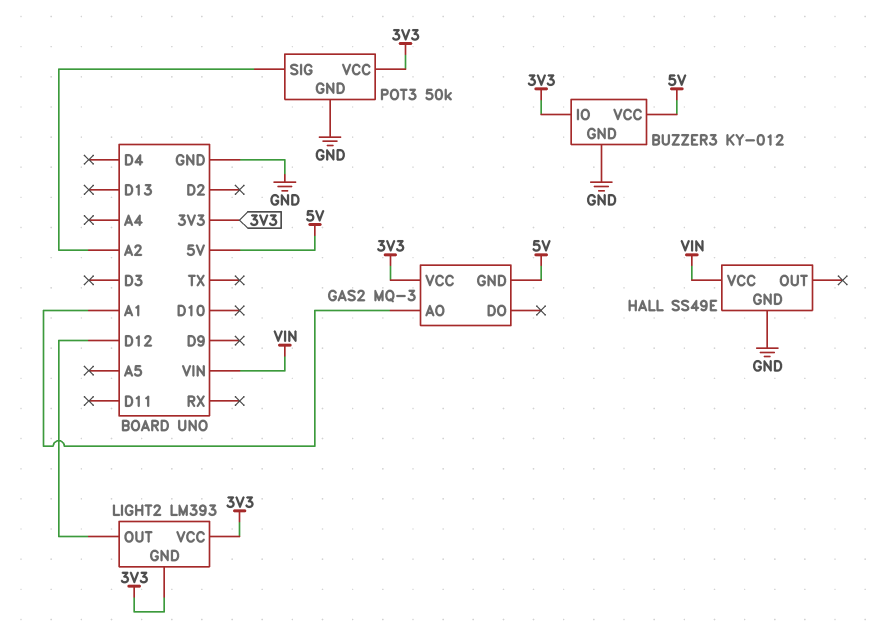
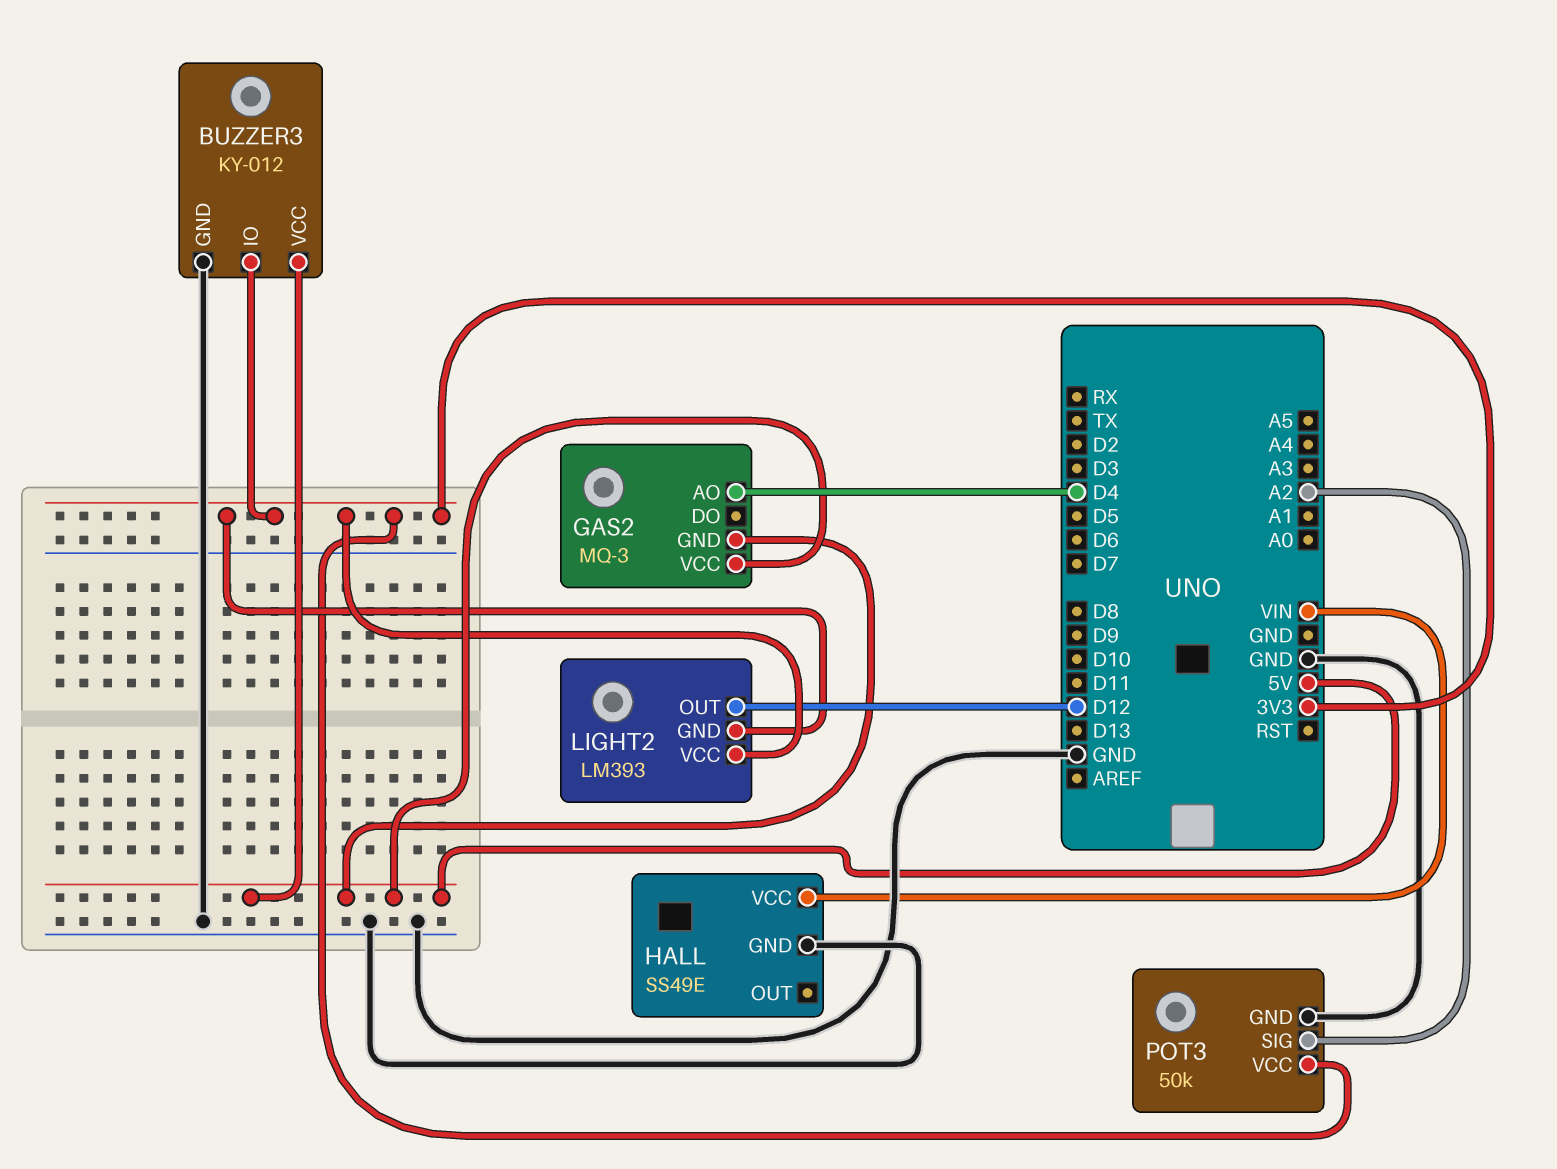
GAS2 pin AO: A1 -> D4
GAS2 pin VCC: 3V3 -> 5V

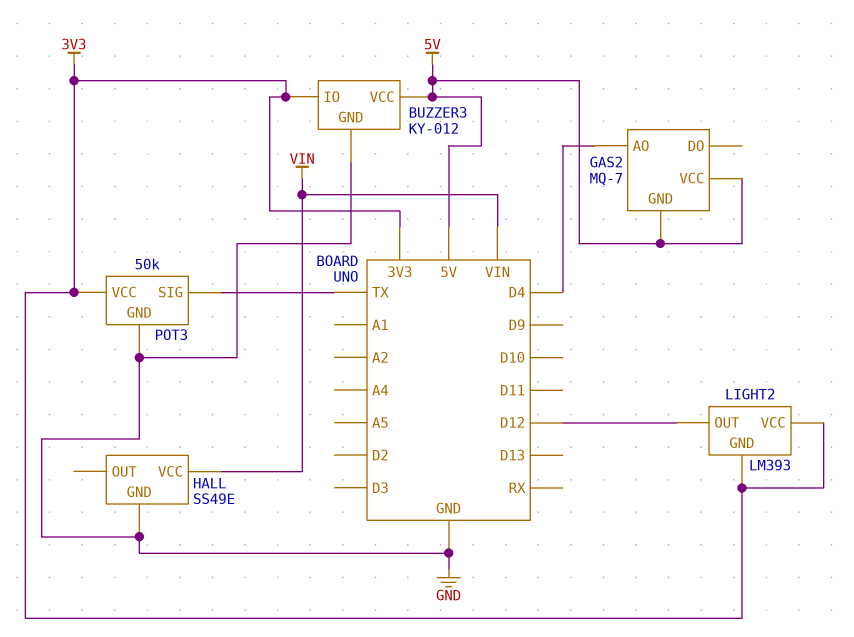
GAS2: MQ-3 -> MQ-7
POT3 pin SIG: A2 -> TX

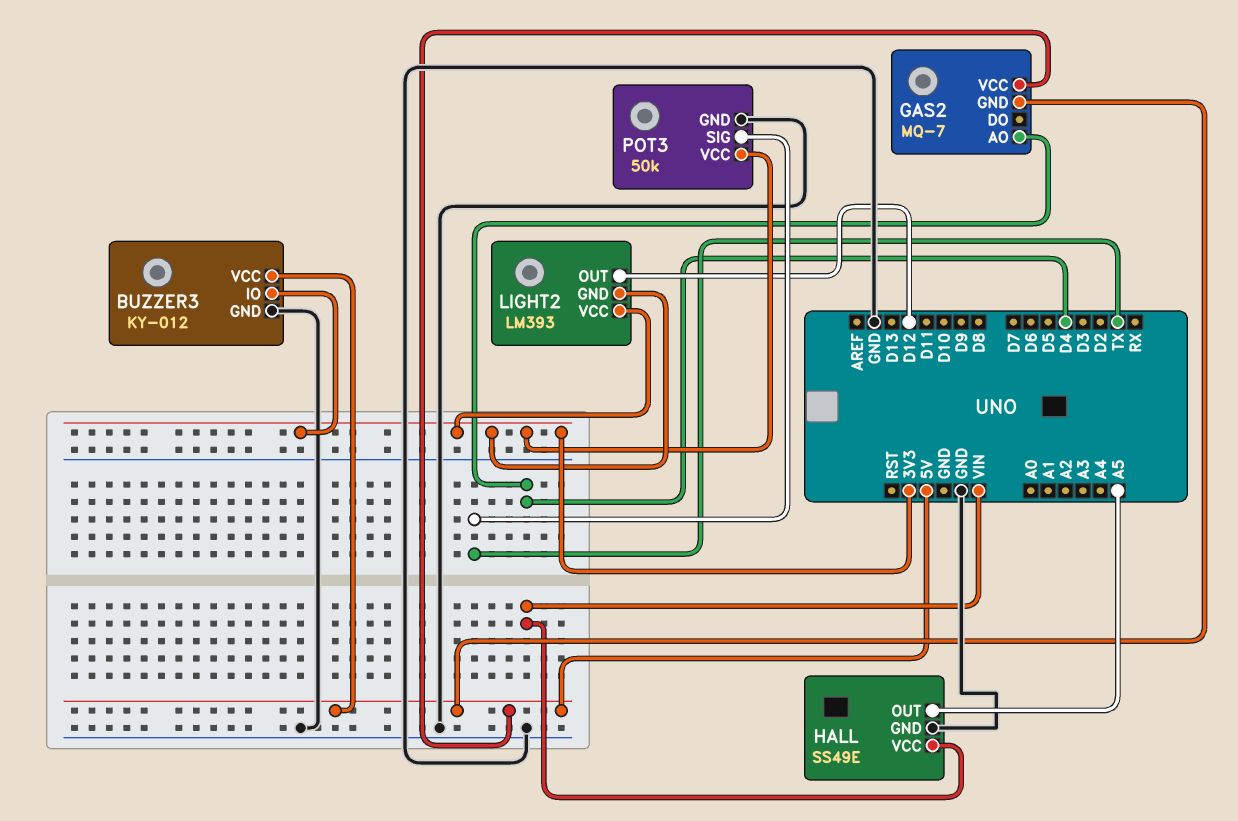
HALL pin OUT: none -> A5

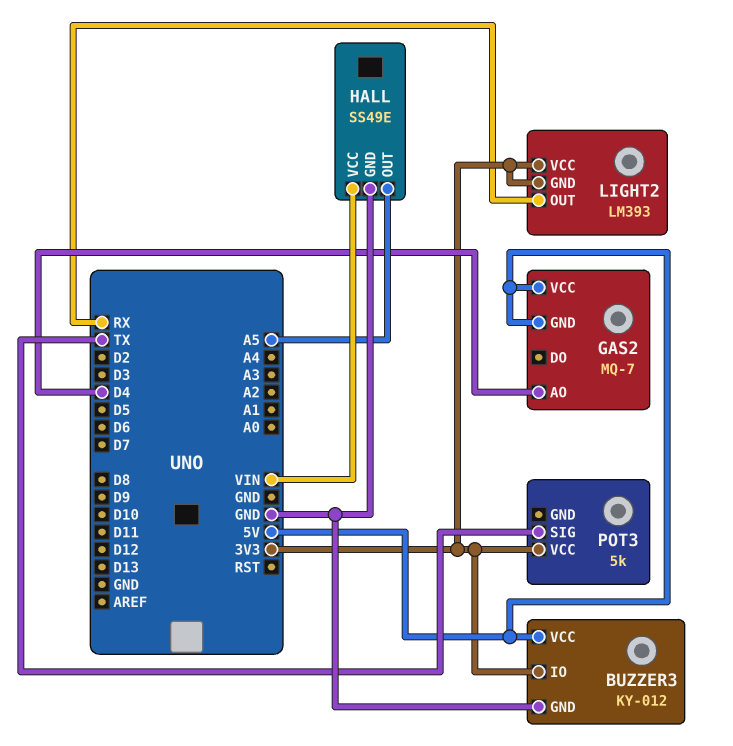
LIGHT2 pin OUT: D12 -> RX
POT3: 50k -> 5k
POT3 pin GND: GND -> none

